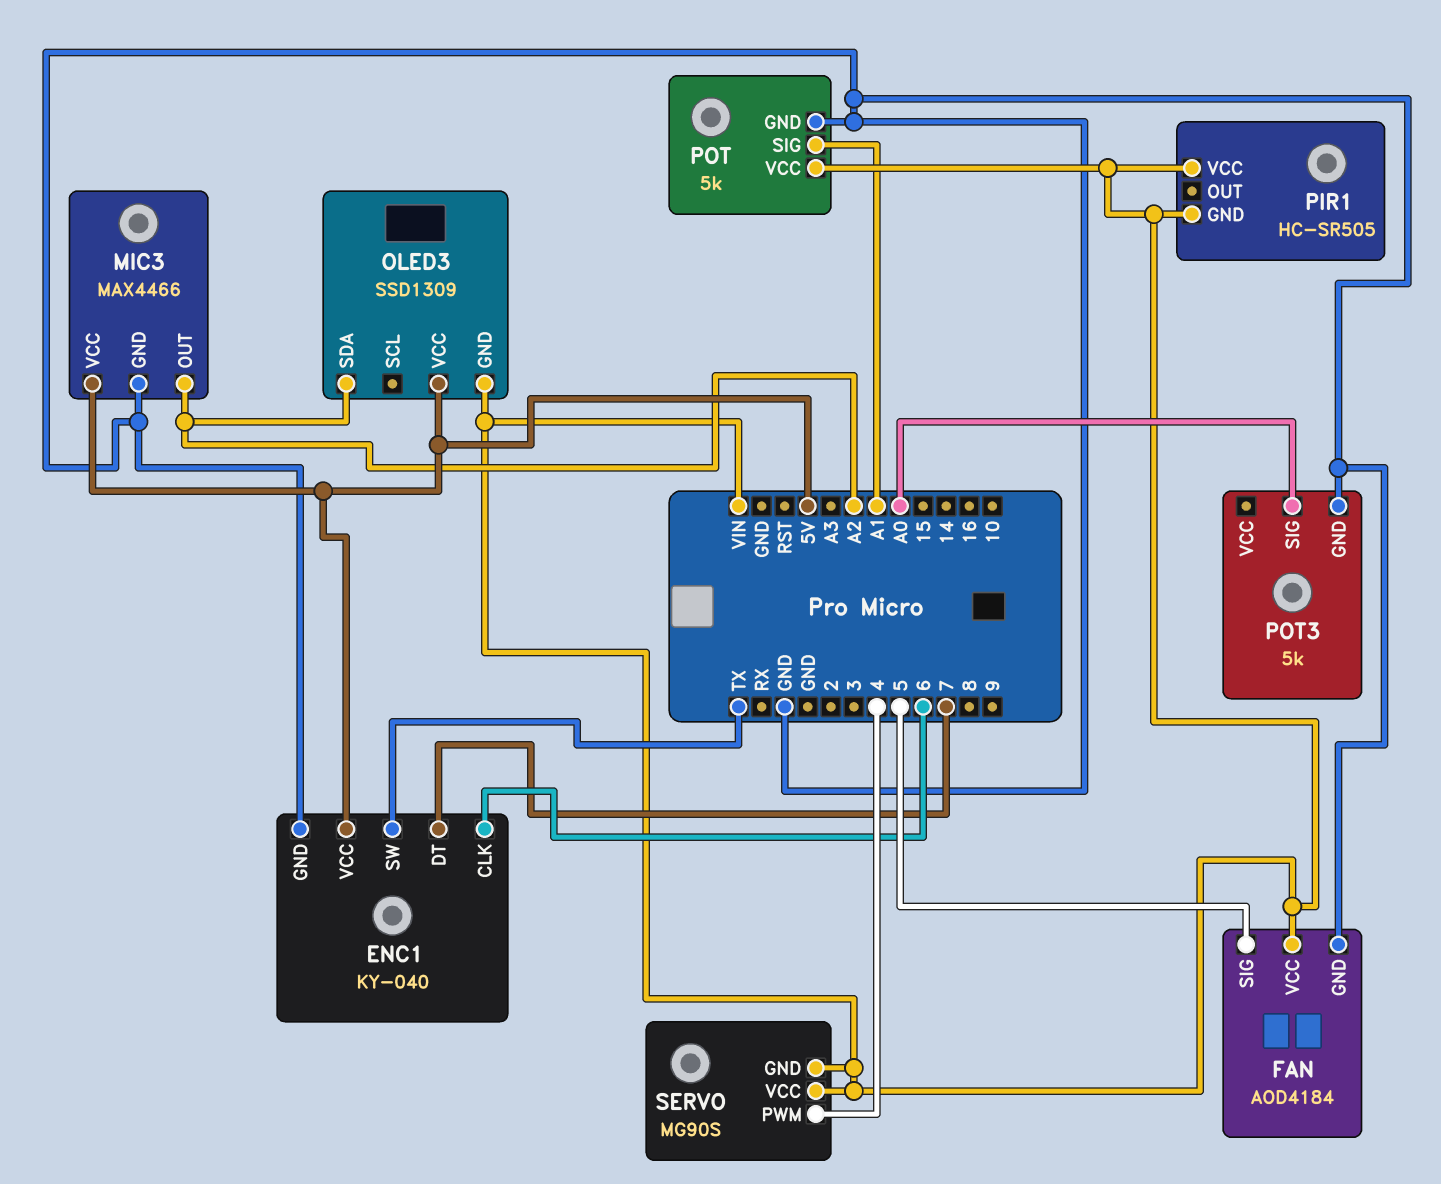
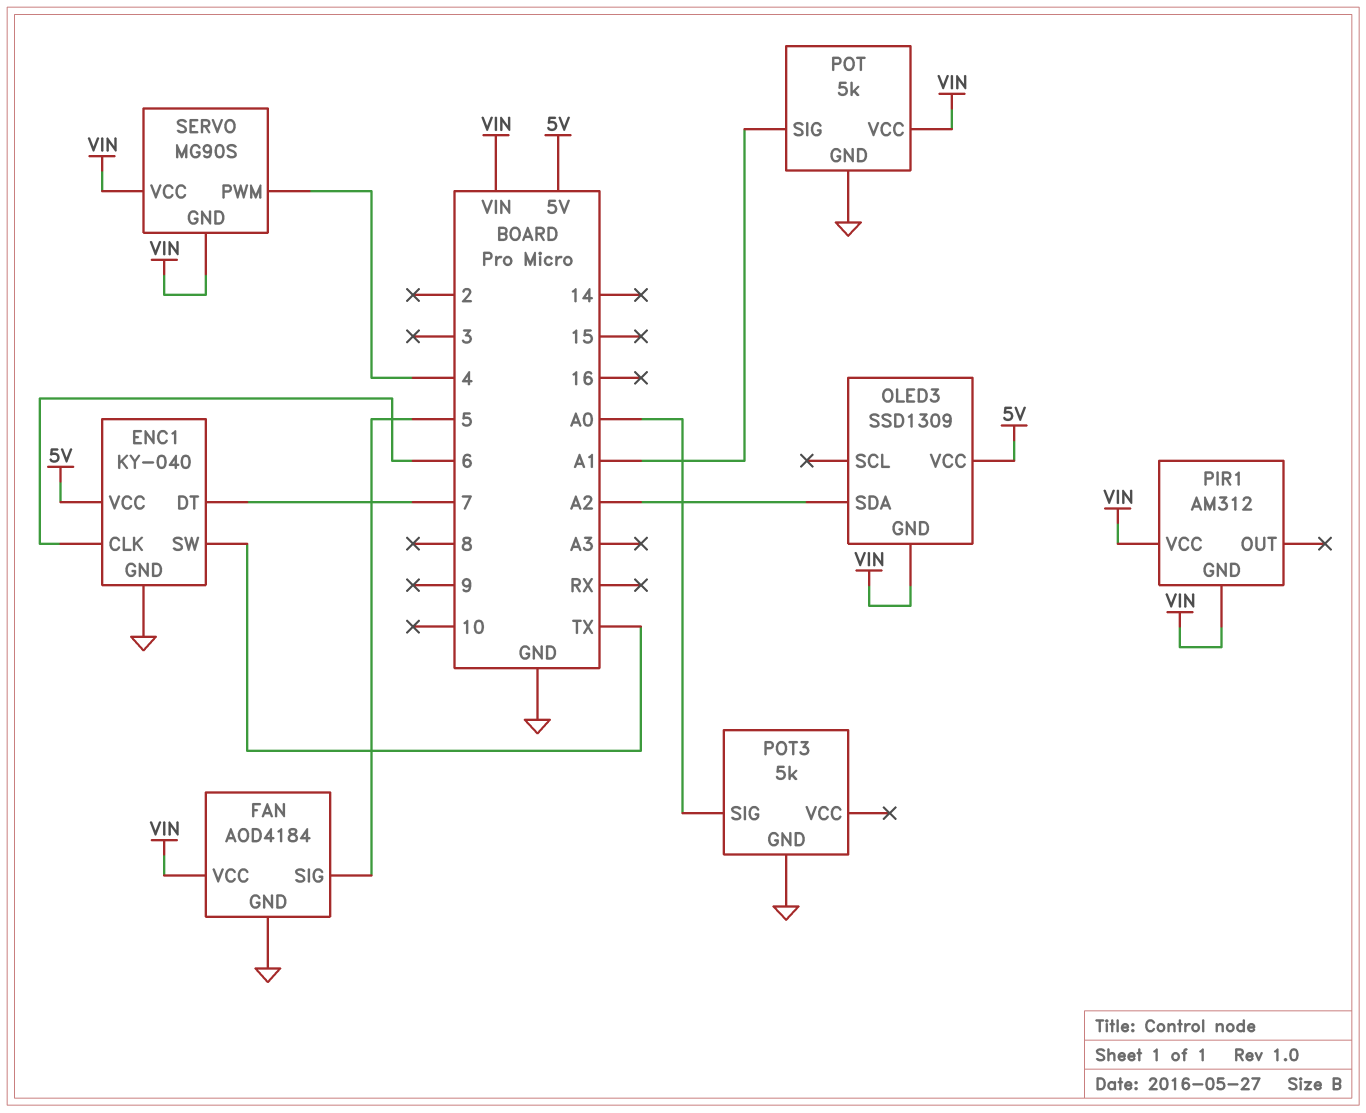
MIC3: MAX4466 -> none
MIC3 pin GND: GND -> none
MIC3 pin OUT: A2 -> none
MIC3 pin VCC: 5V -> none
PIR1: HC-SR505 -> AM312

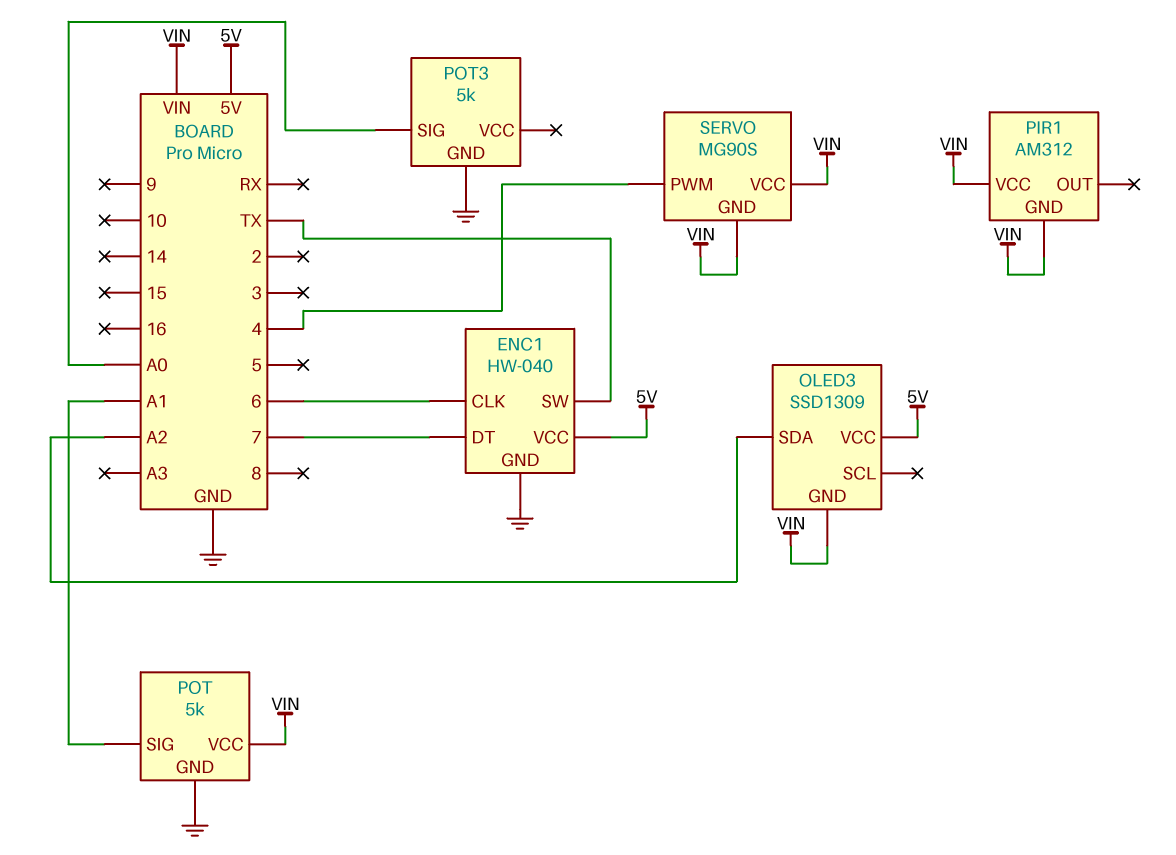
ENC1: KY-040 -> HW-040
FAN: AOD4184 -> none
FAN pin GND: GND -> none
FAN pin SIG: 5 -> none
FAN pin VCC: VIN -> none

